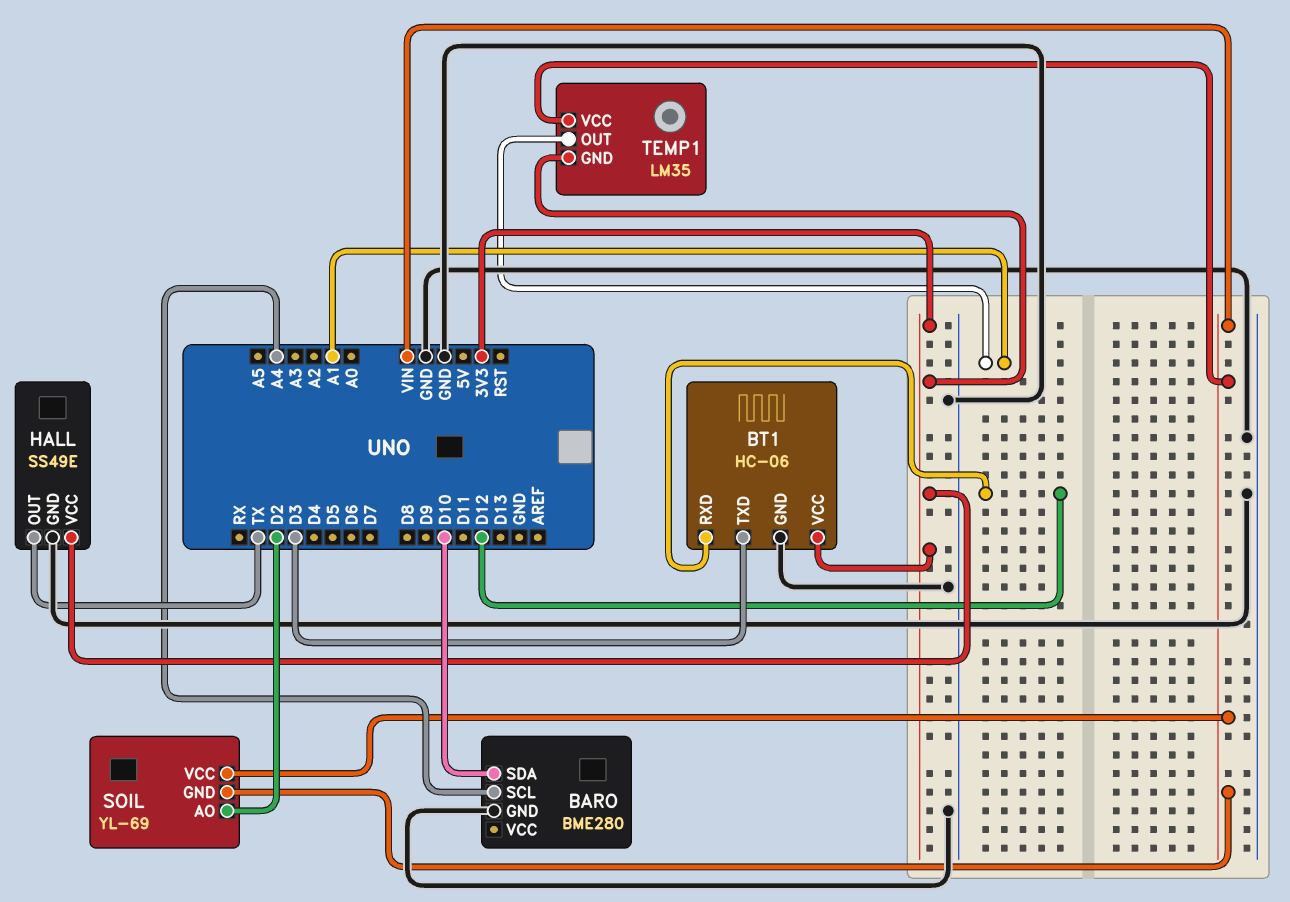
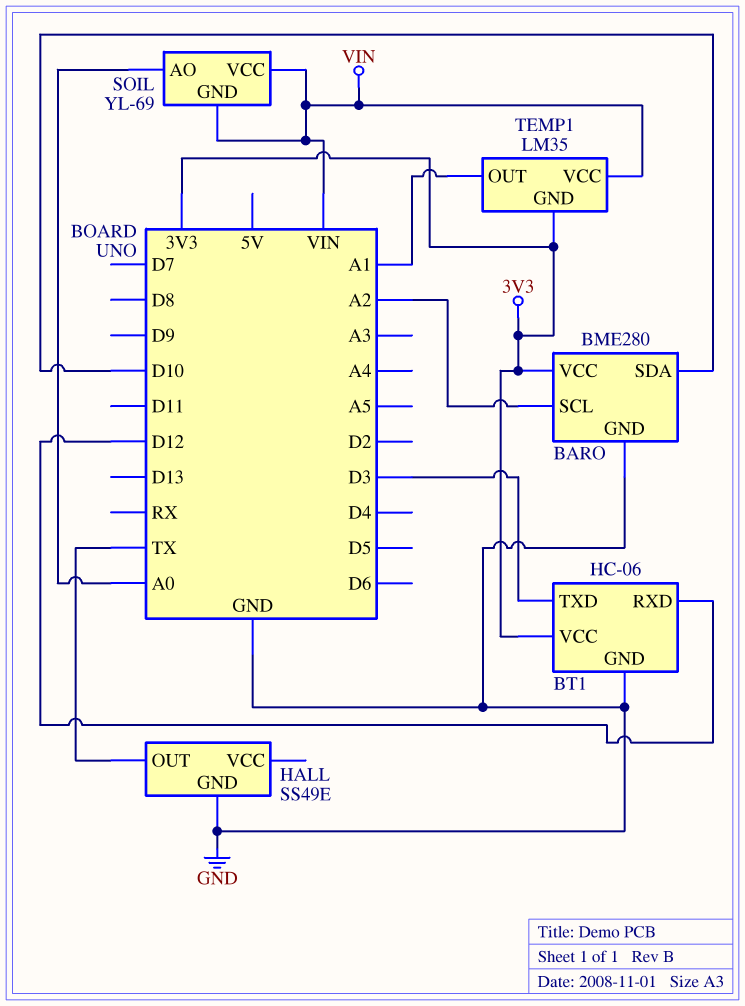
BARO pin SCL: A4 -> A2
BARO pin VCC: none -> 3V3
HALL pin VCC: 3V3 -> none
SOIL pin AO: D2 -> A0

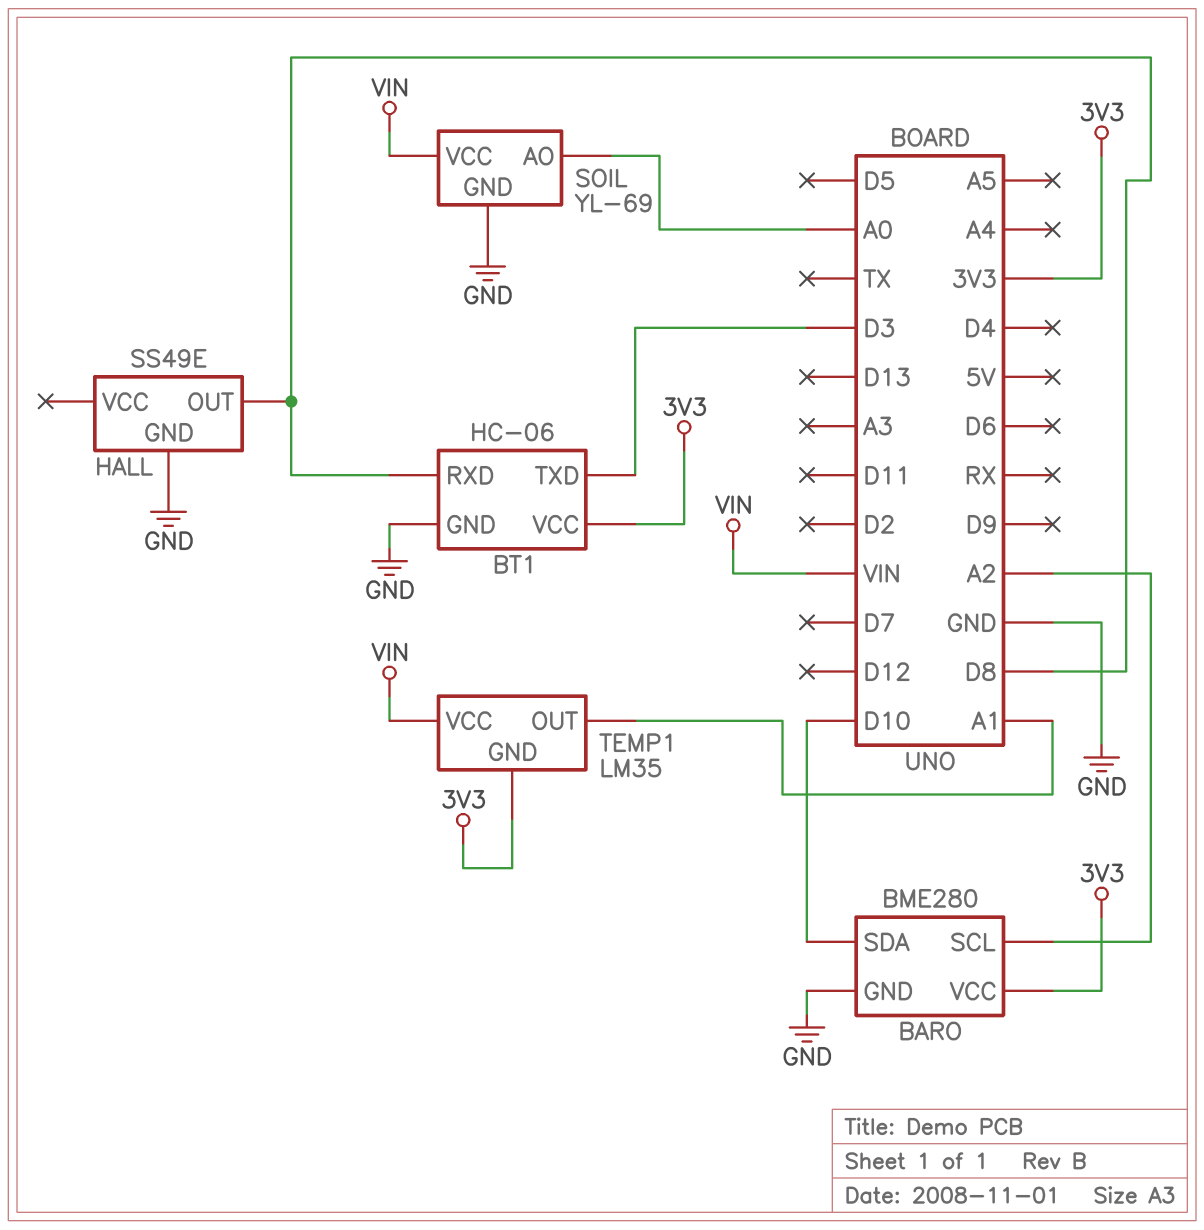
BT1 pin RXD: D12 -> D8
HALL pin OUT: TX -> D8
SOIL pin GND: VIN -> GND

